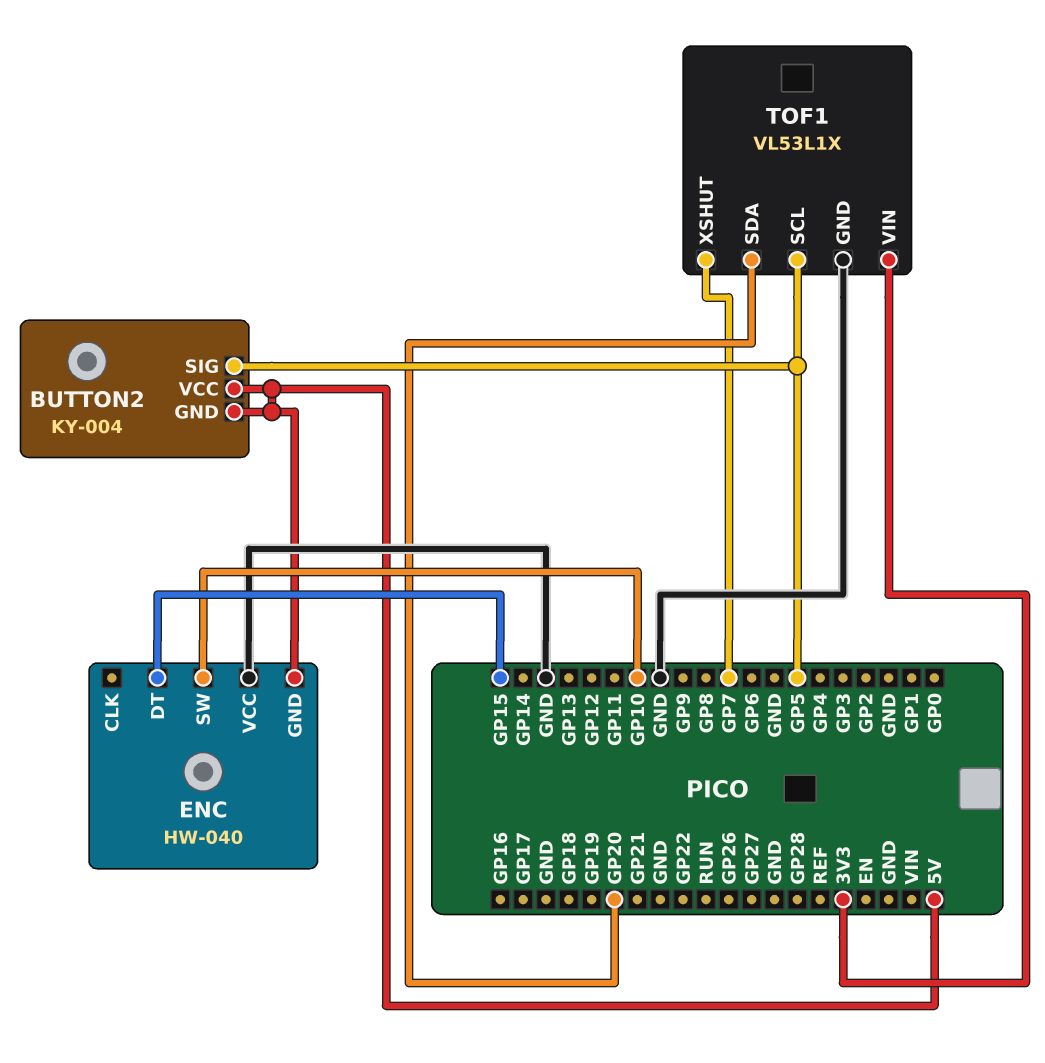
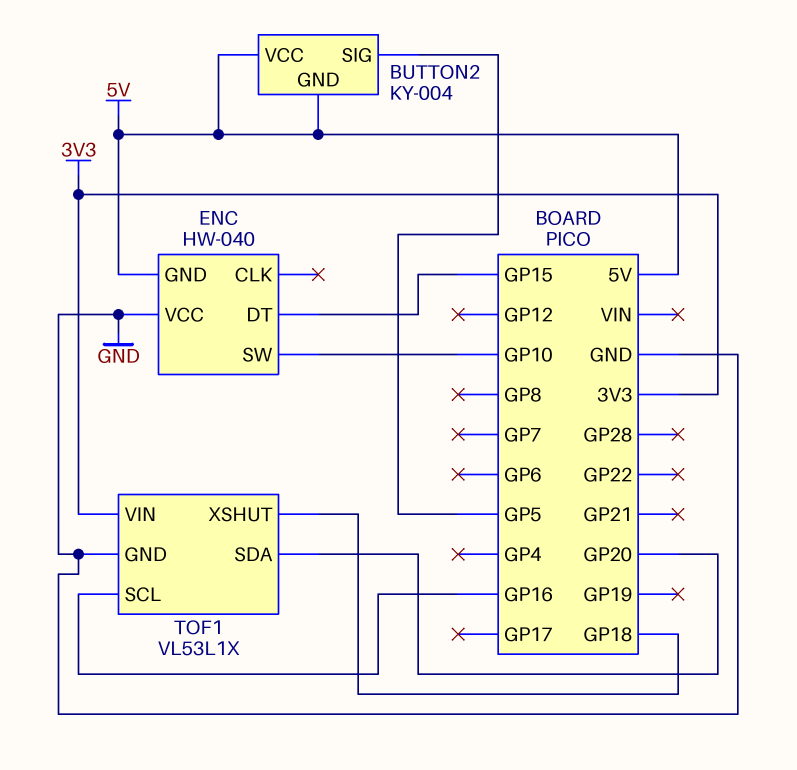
TOF1 pin SCL: GP5 -> GP16
TOF1 pin XSHUT: GP7 -> GP18

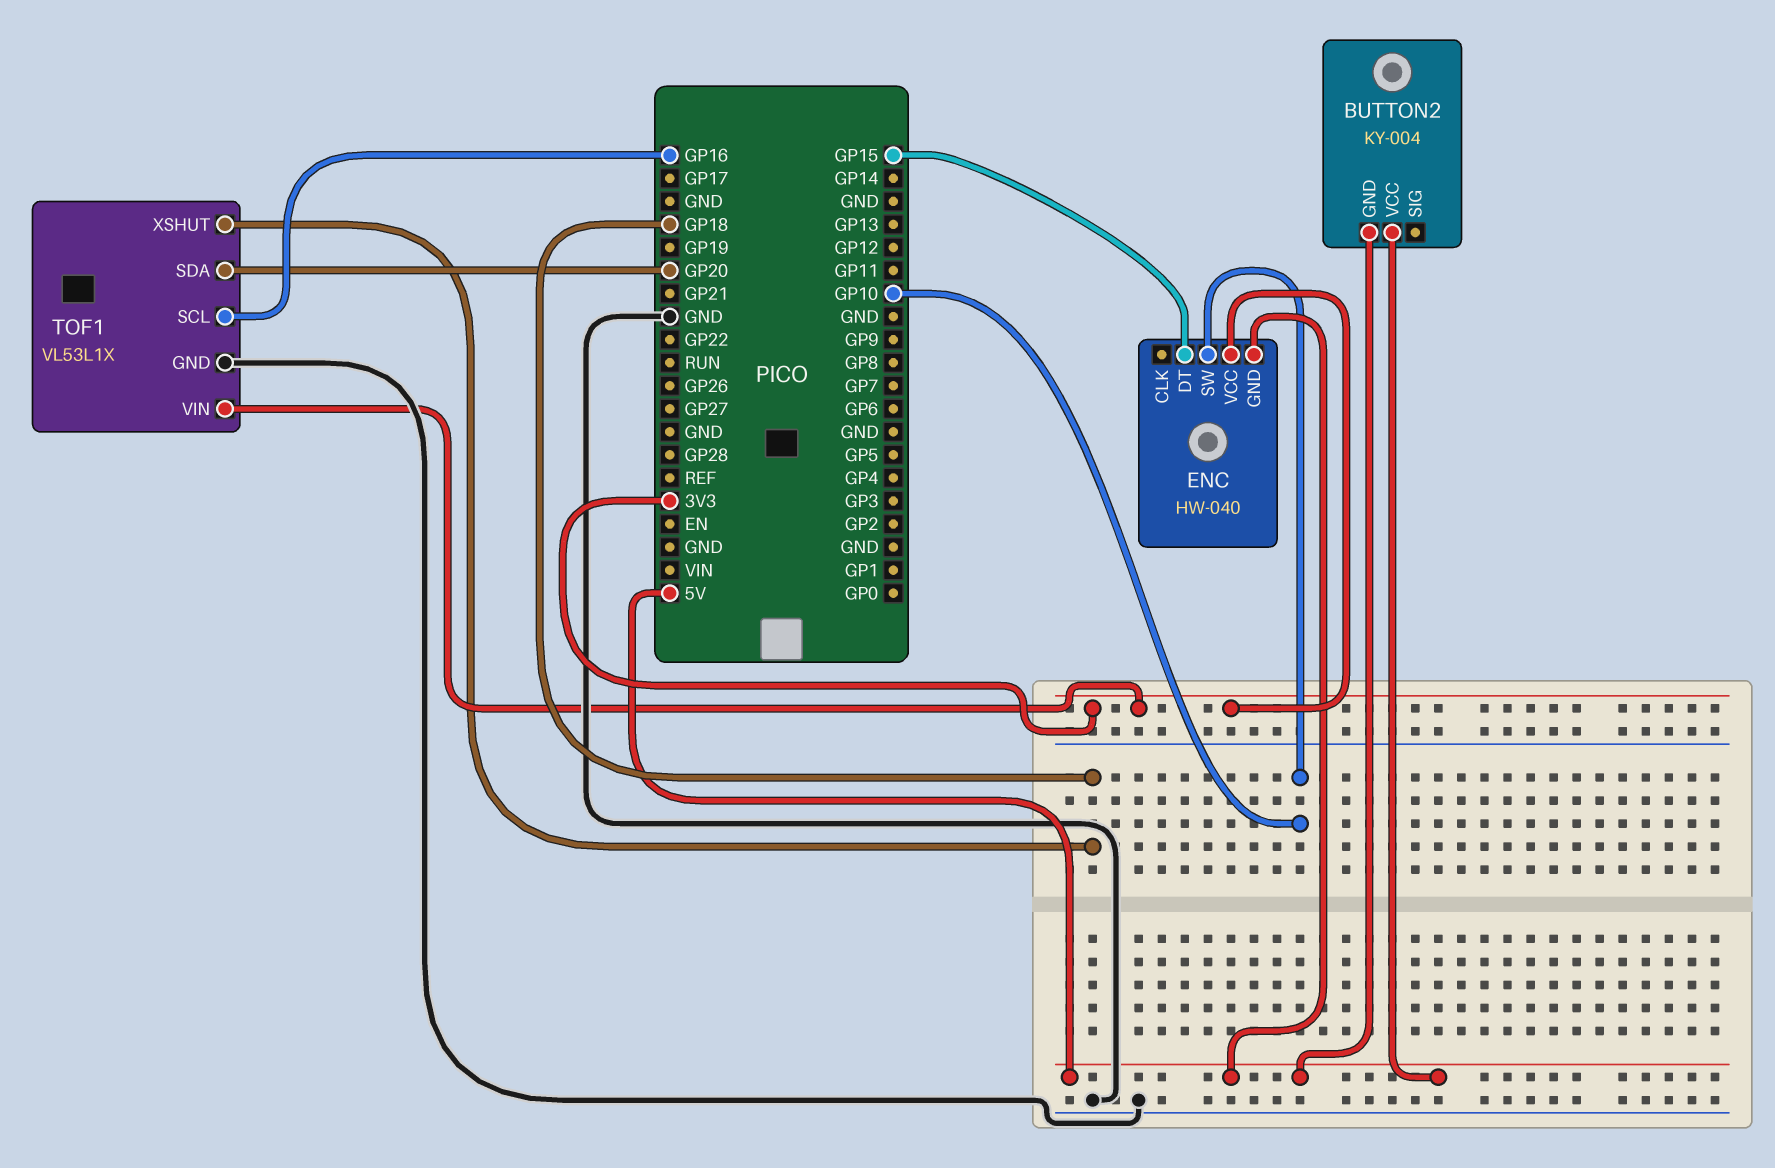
BUTTON2 pin SIG: GP5 -> none
ENC pin VCC: GND -> 3V3

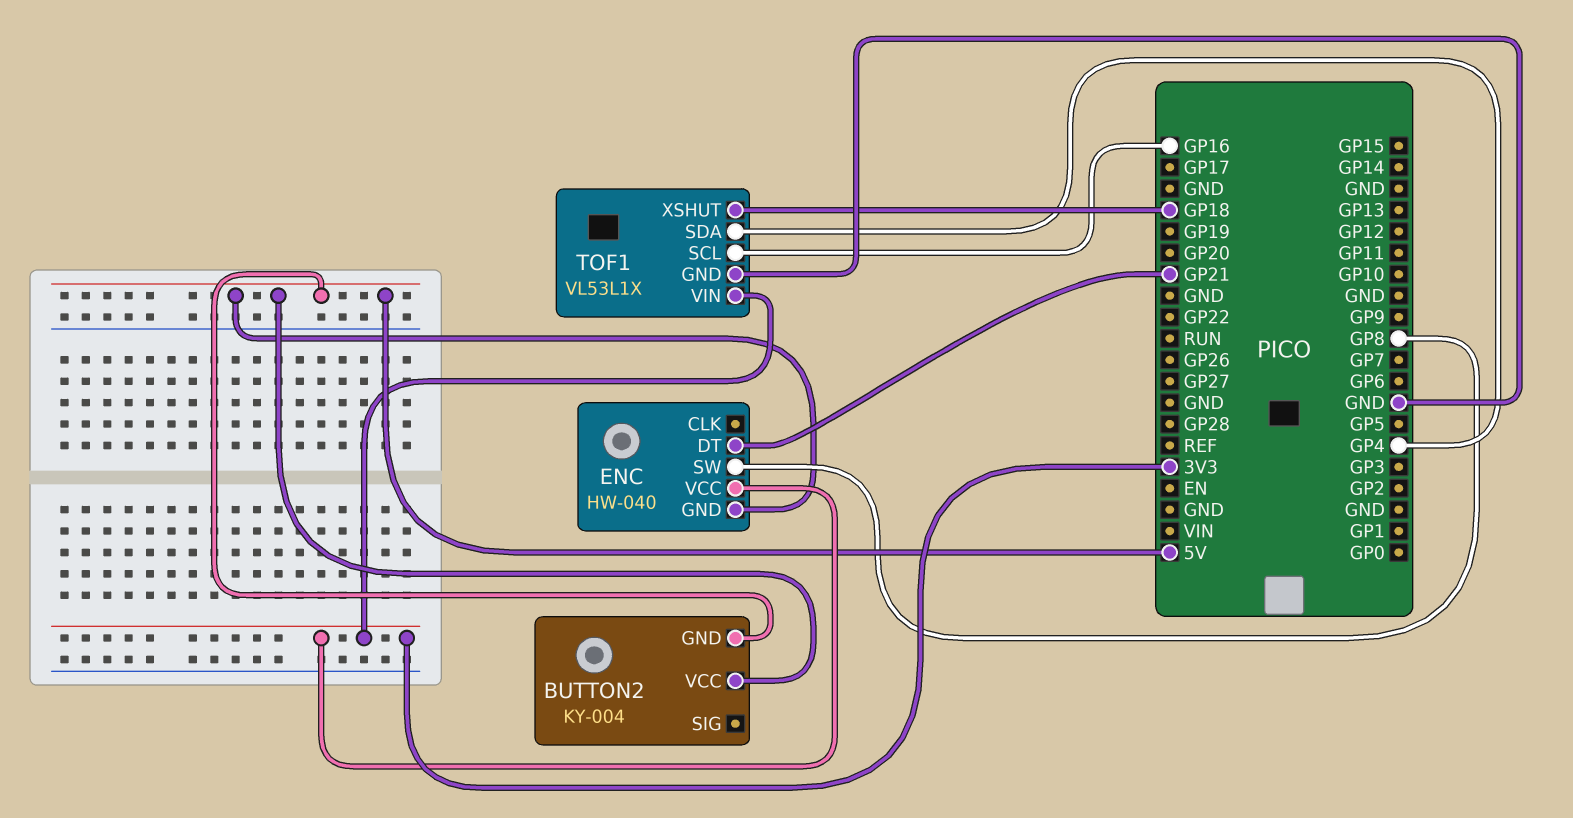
ENC pin DT: GP15 -> GP21
ENC pin SW: GP10 -> GP8
TOF1 pin SDA: GP20 -> GP4

